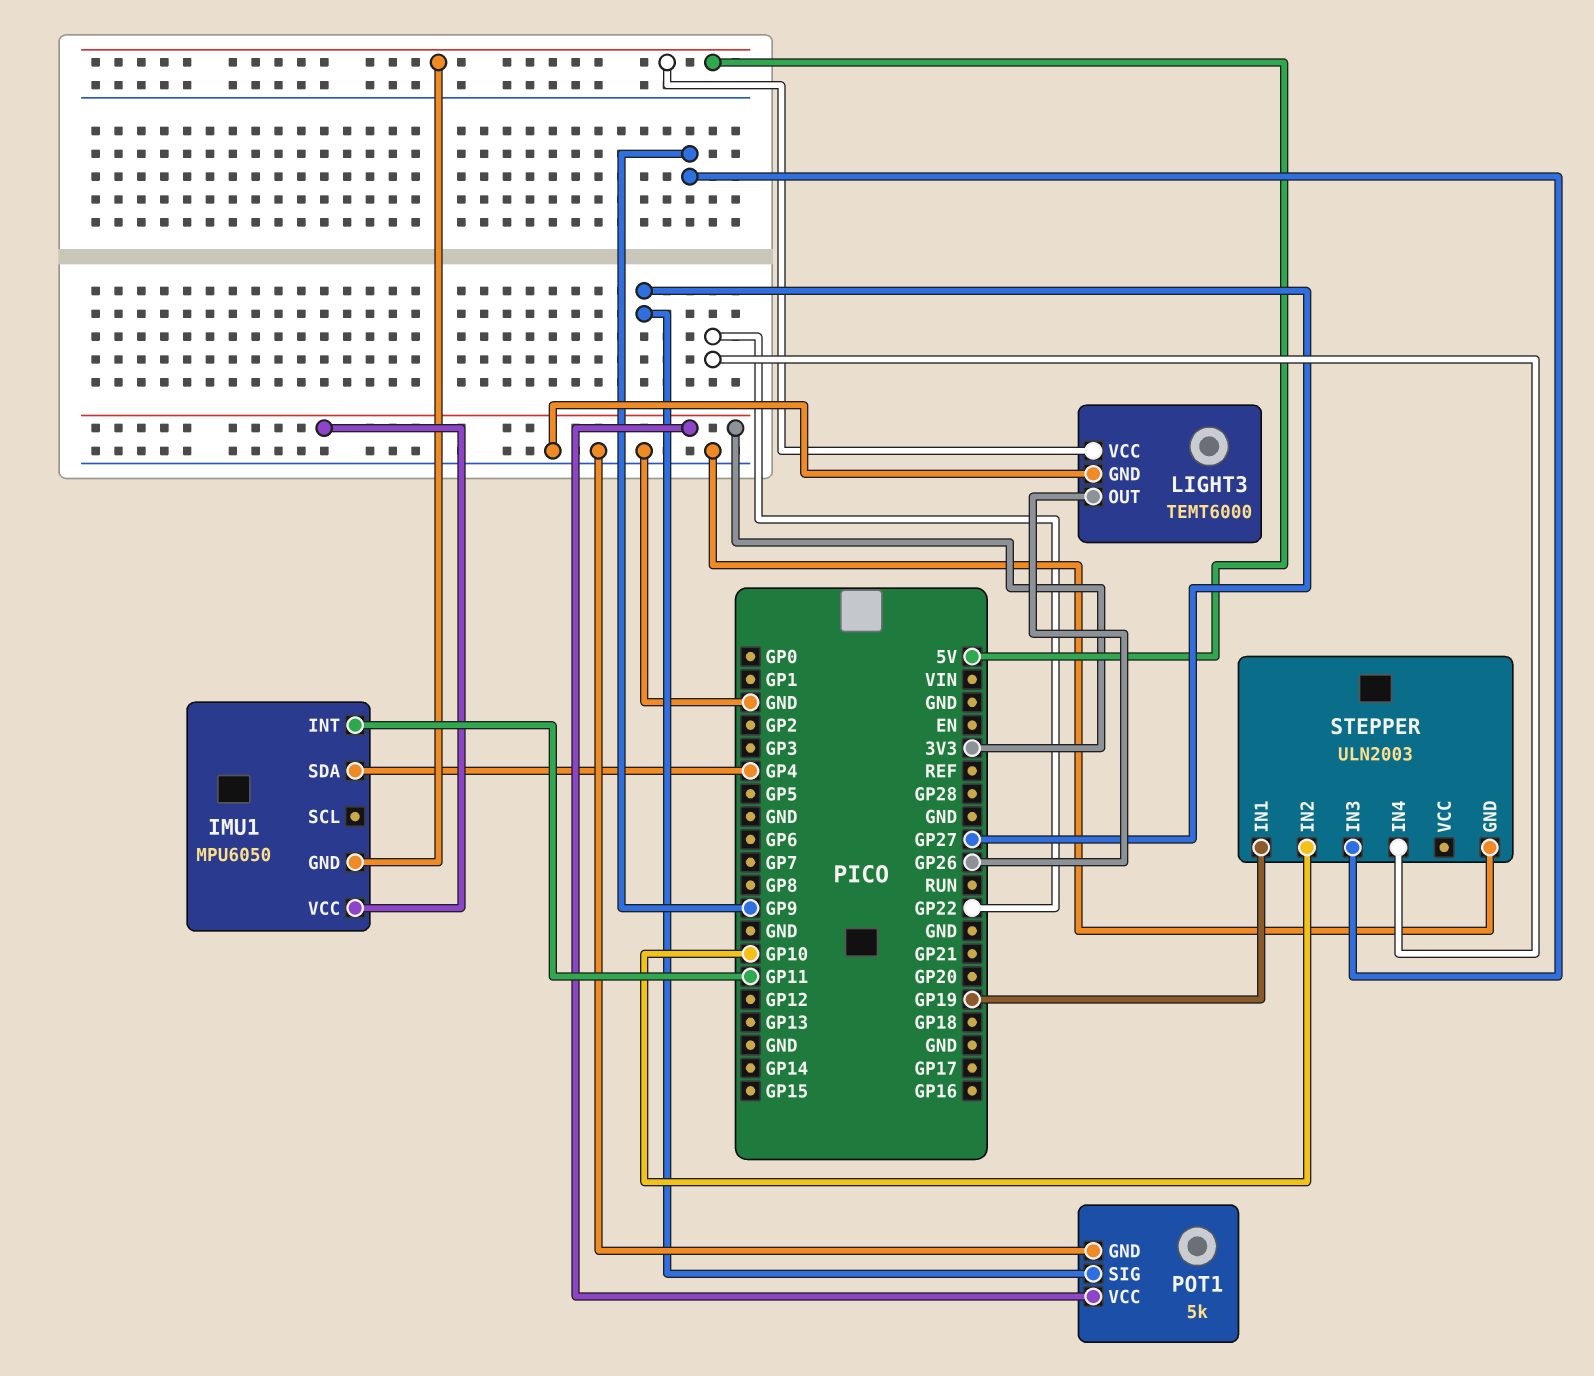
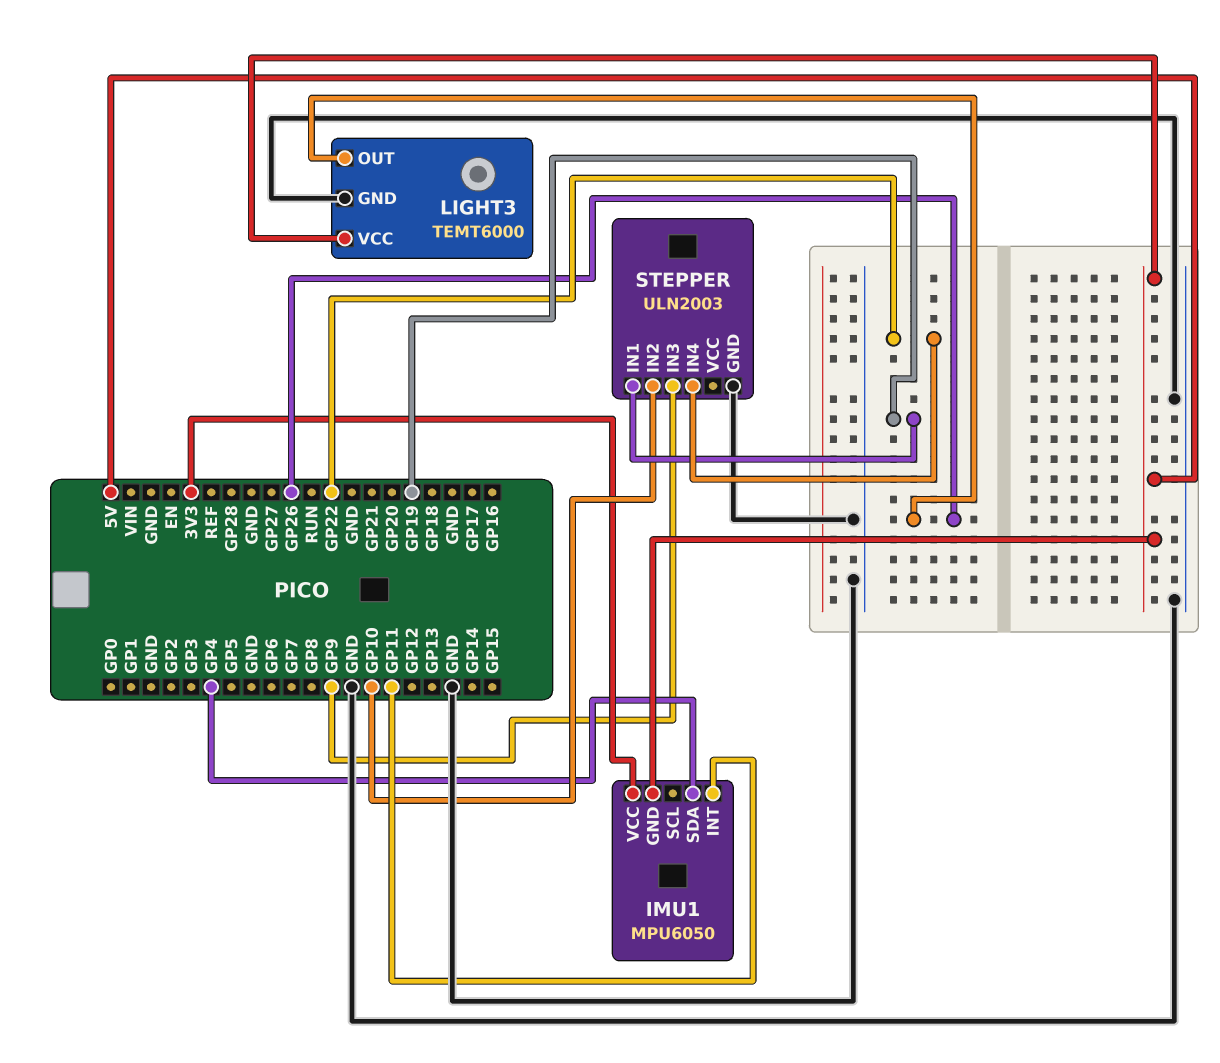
POT1: 5k -> none
POT1 pin GND: GND -> none
POT1 pin SIG: GP27 -> none
POT1 pin VCC: 3V3 -> none

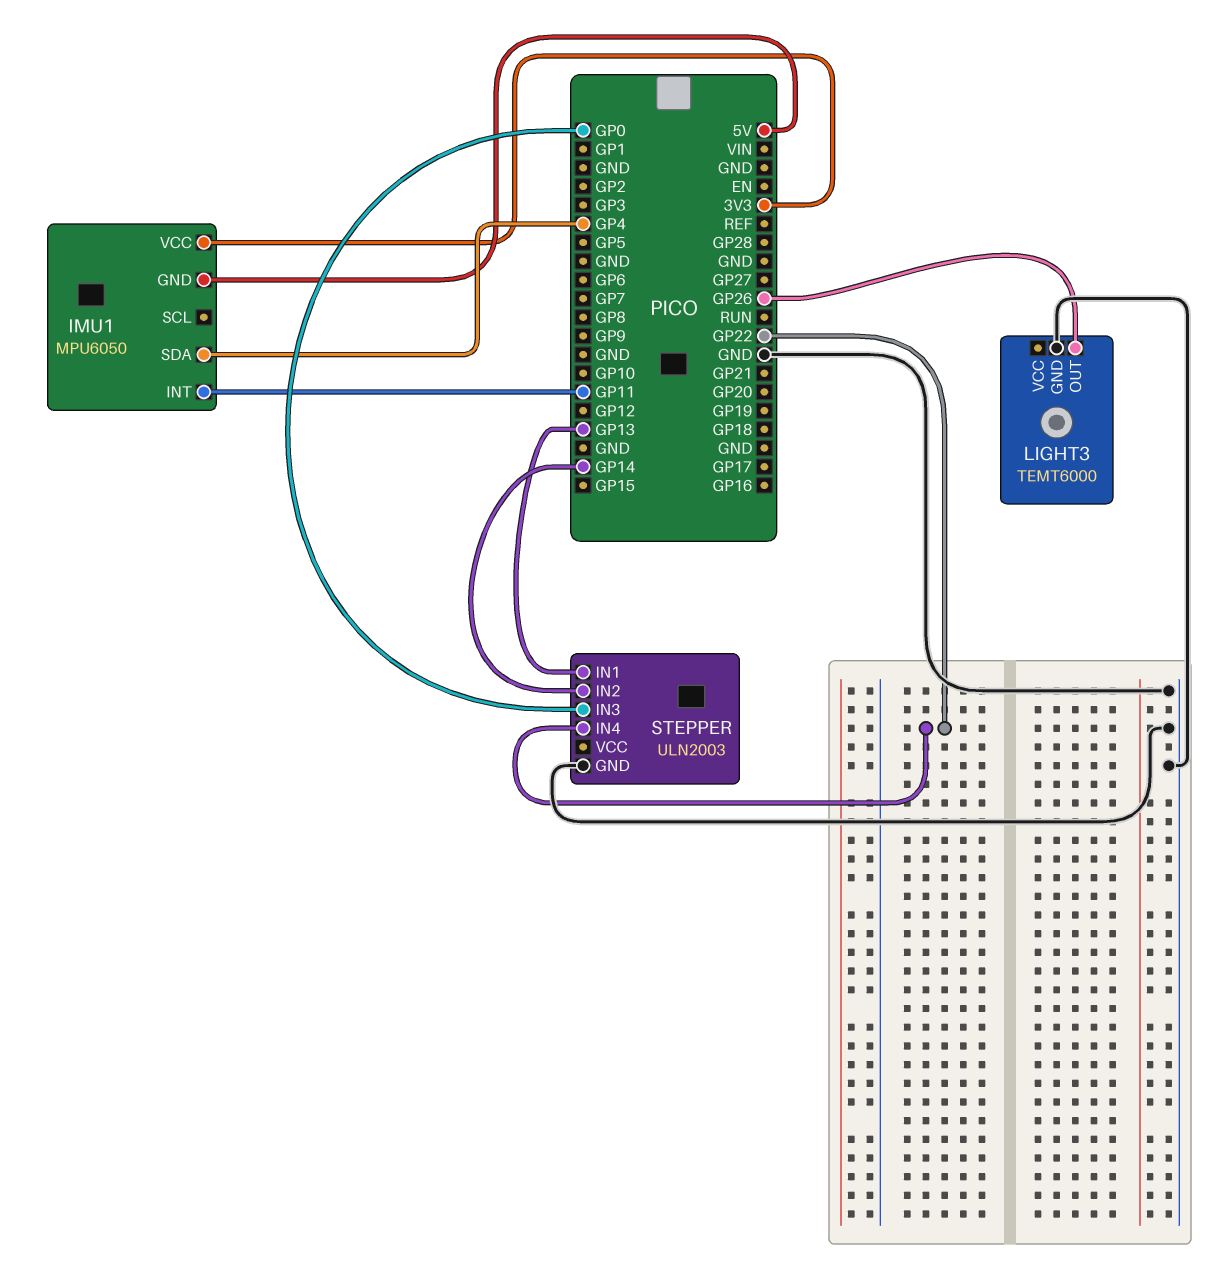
LIGHT3 pin VCC: 5V -> none
STEPPER pin IN1: GP19 -> GP13
STEPPER pin IN2: GP10 -> GP14
STEPPER pin IN3: GP9 -> GP0

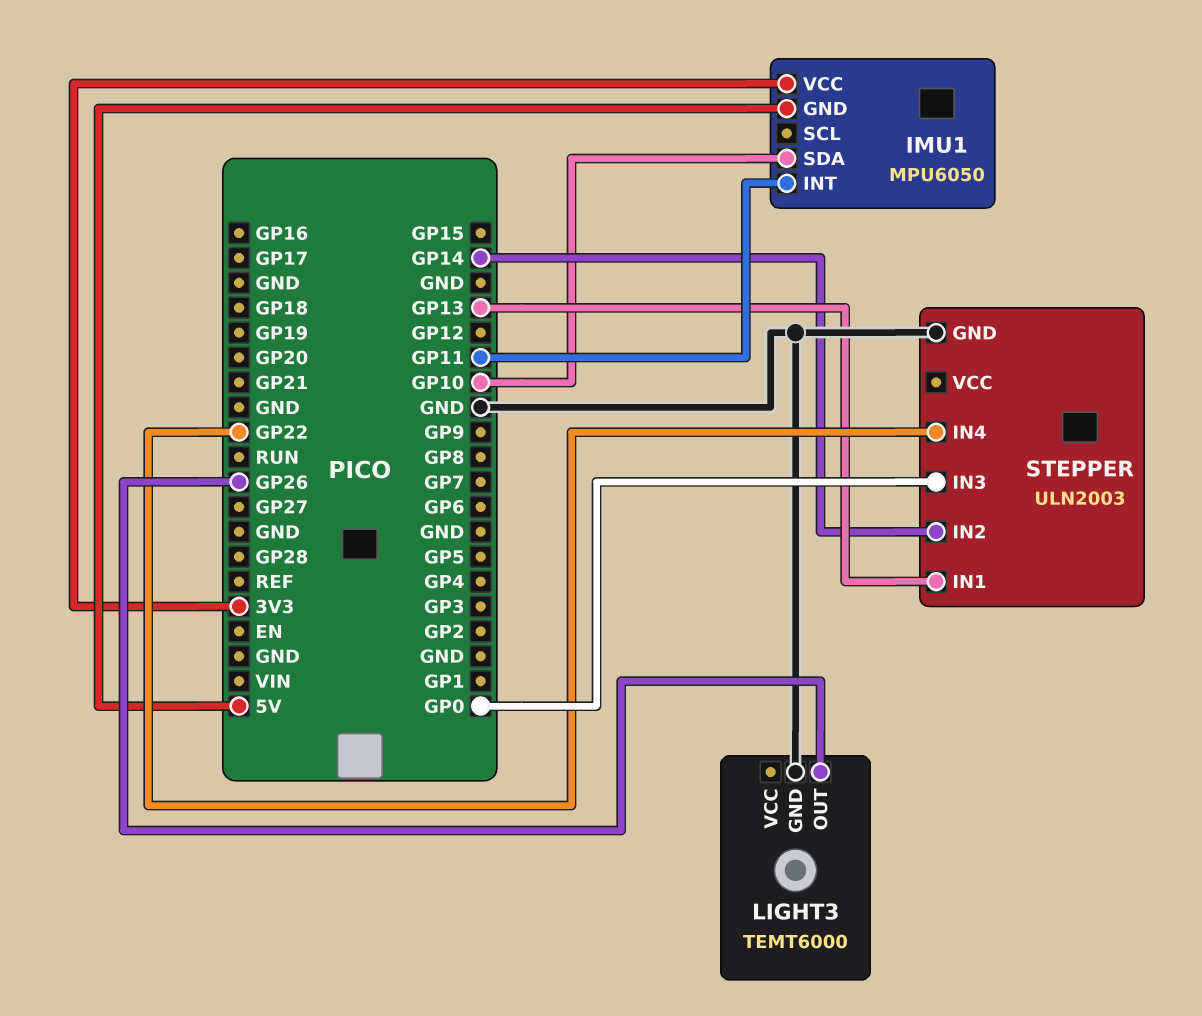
IMU1 pin SDA: GP4 -> GP10

